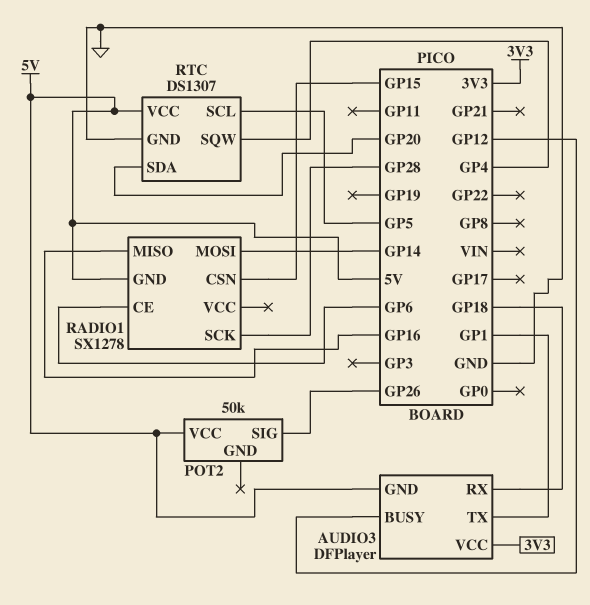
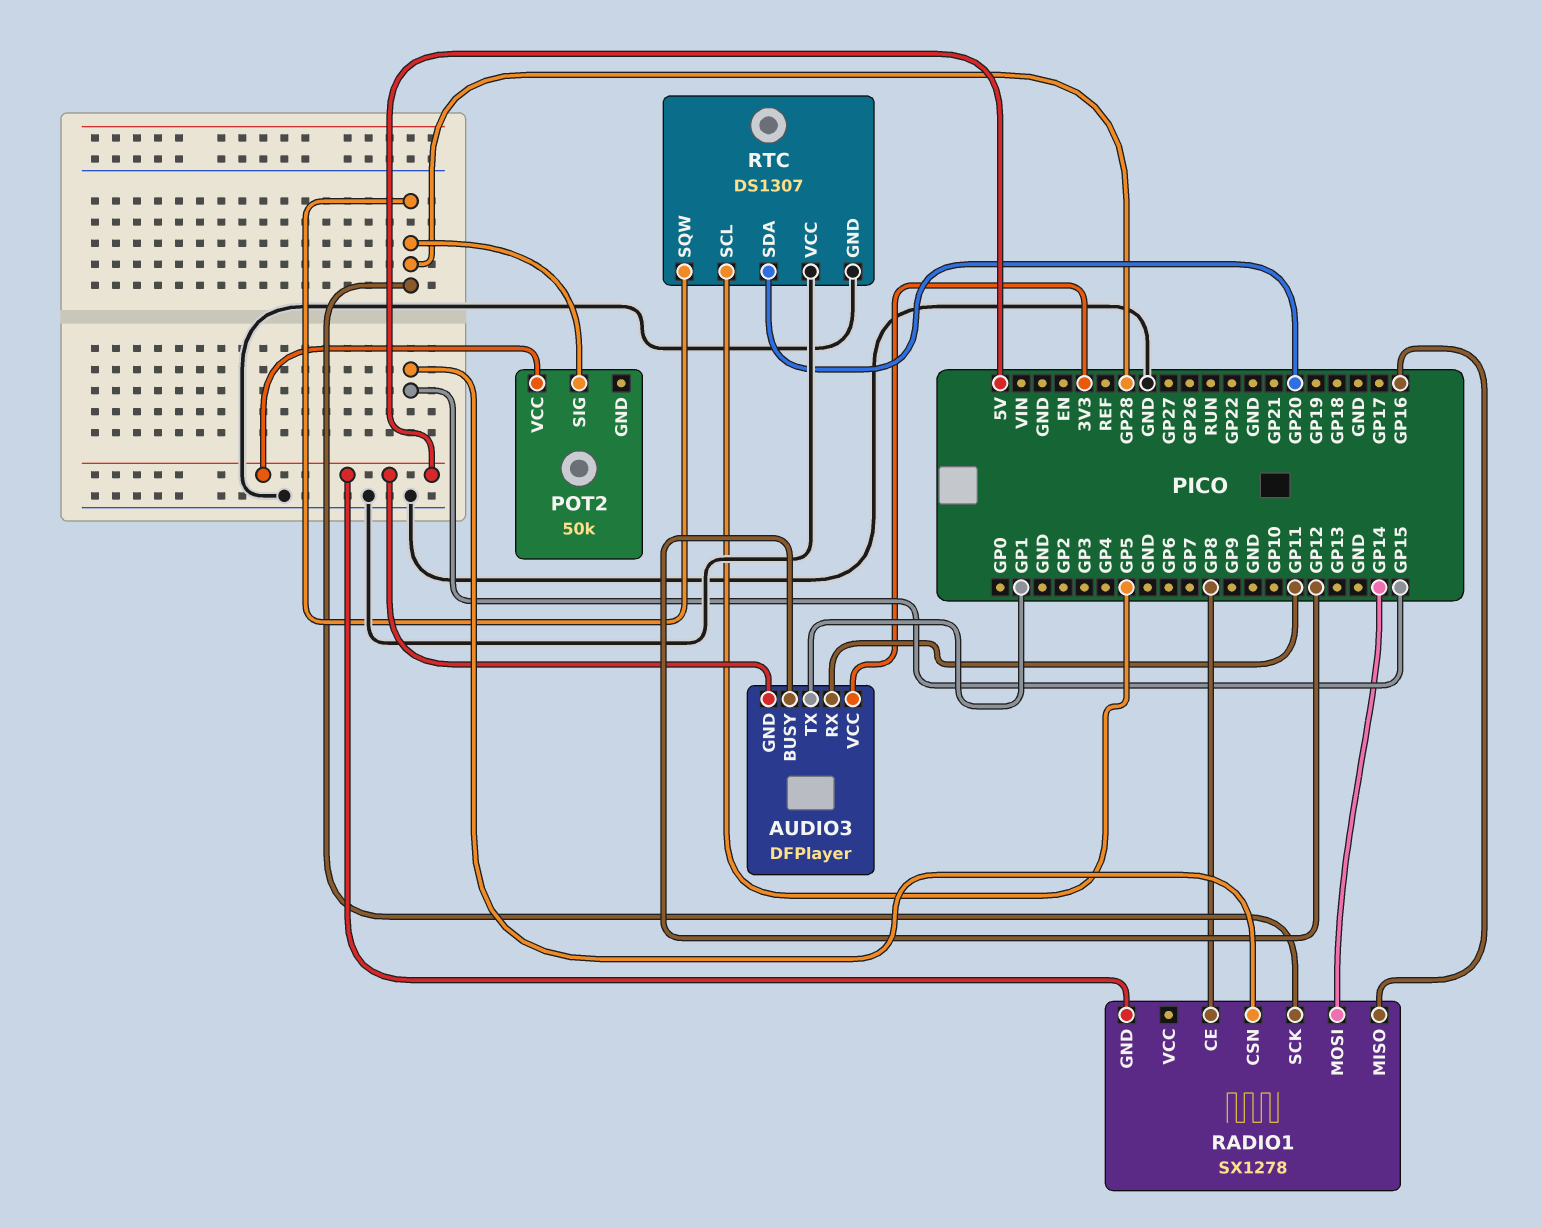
AUDIO3 pin RX: GP18 -> GP11
POT2 pin SIG: GP26 -> GP28
RADIO1 pin CE: GP6 -> GP8
RTC pin SQW: GP4 -> GP28
RTC pin VCC: 5V -> GND

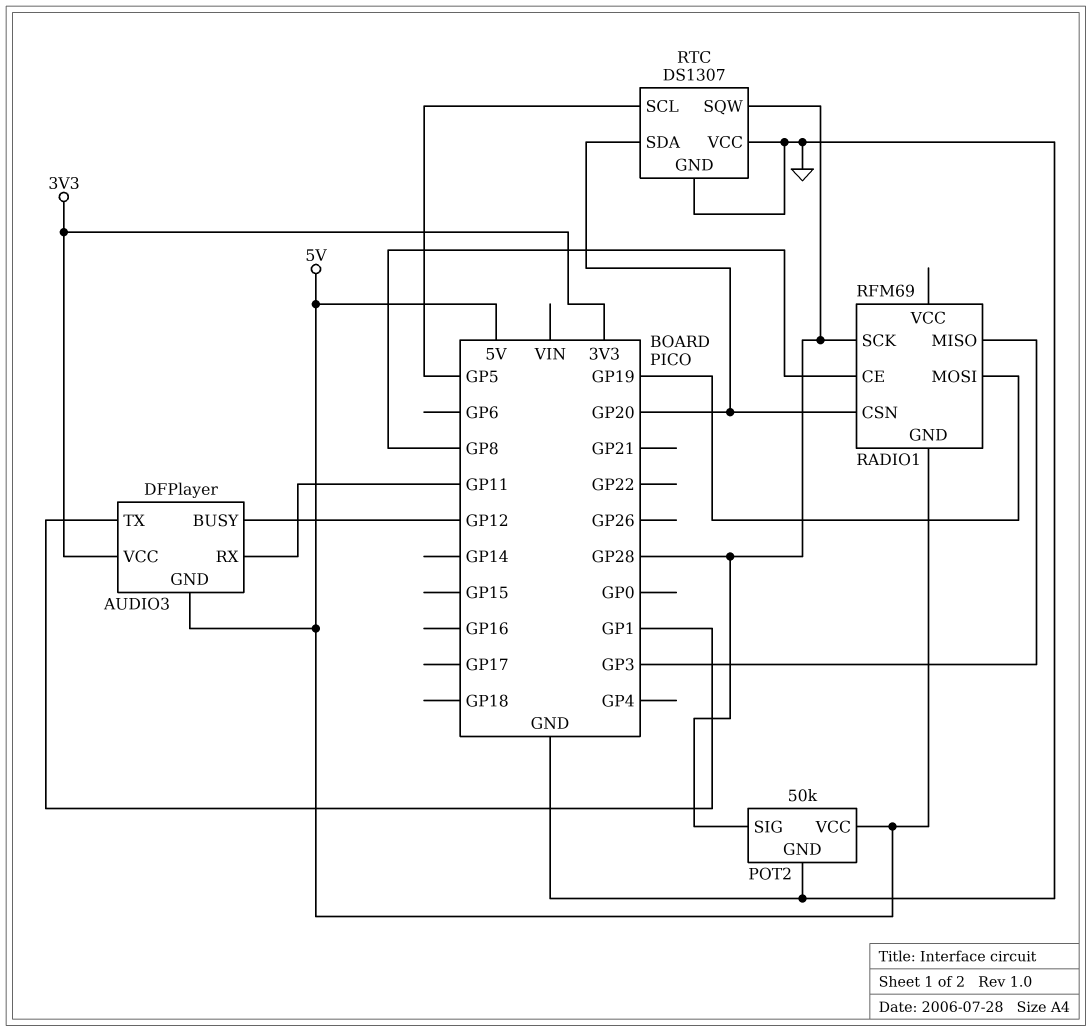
POT2 pin GND: none -> GND
RADIO1: SX1278 -> RFM69
RADIO1 pin CSN: GP15 -> GP20
RADIO1 pin MISO: GP16 -> GP3
RADIO1 pin MOSI: GP14 -> GP19

